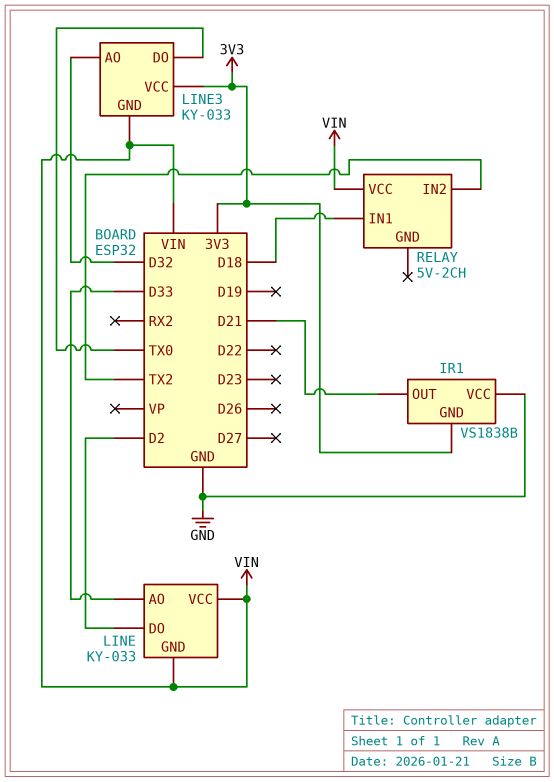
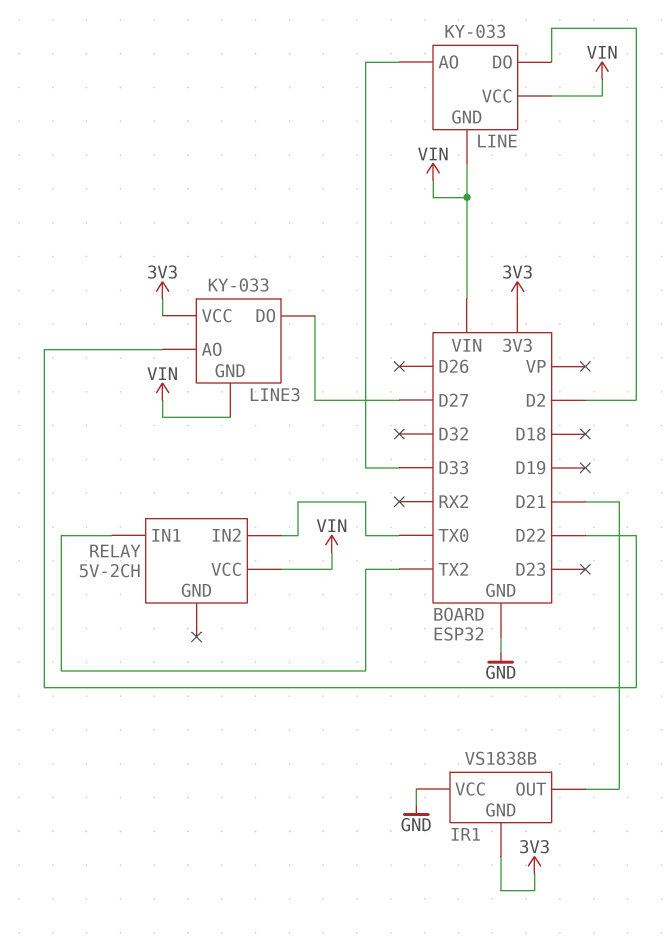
LINE3 pin AO: D32 -> D22
LINE3 pin DO: TX0 -> D27
RELAY pin IN1: D18 -> TX2
RELAY pin IN2: TX2 -> TX0

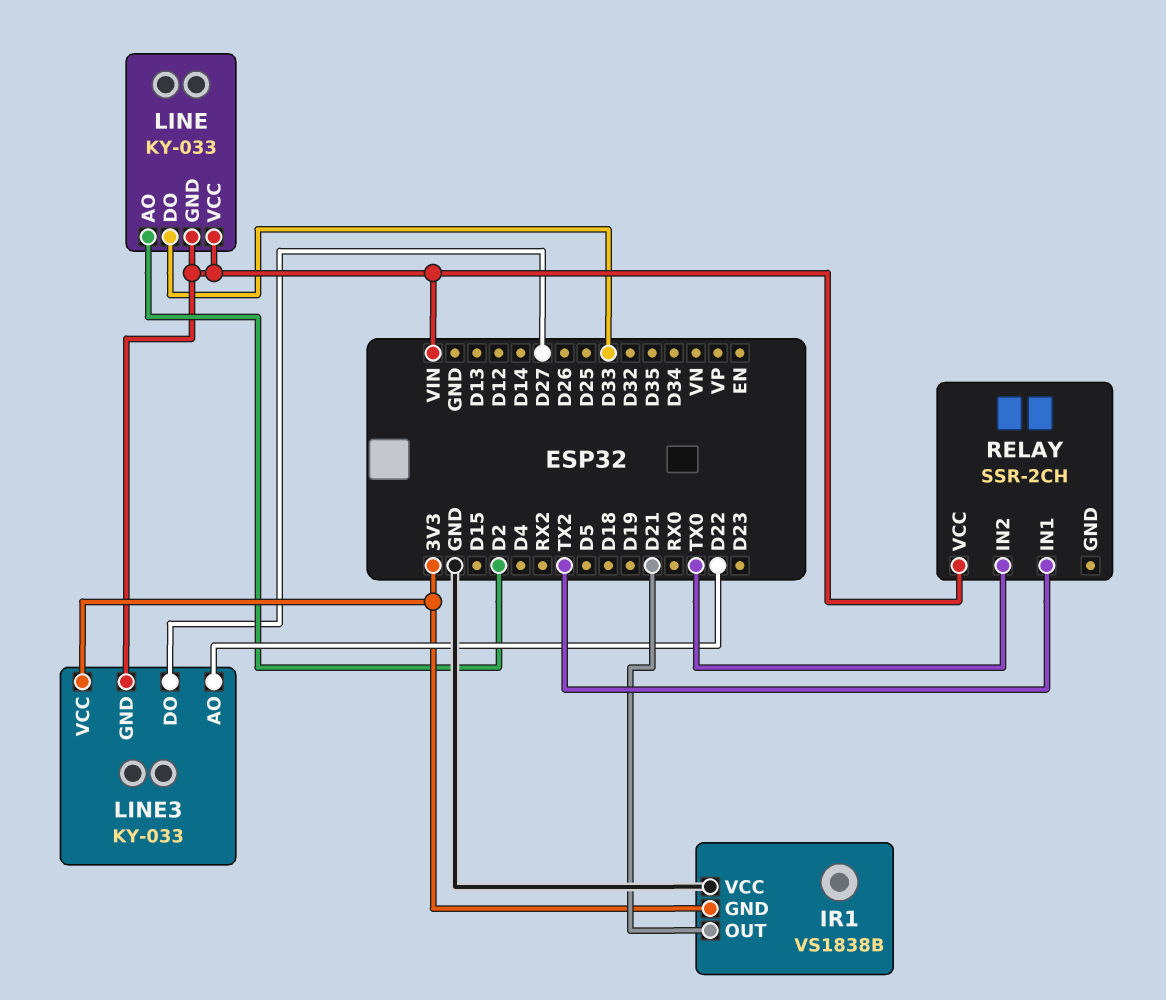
LINE pin AO: D33 -> D2
LINE pin DO: D2 -> D33
RELAY: 5V-2CH -> SSR-2CH

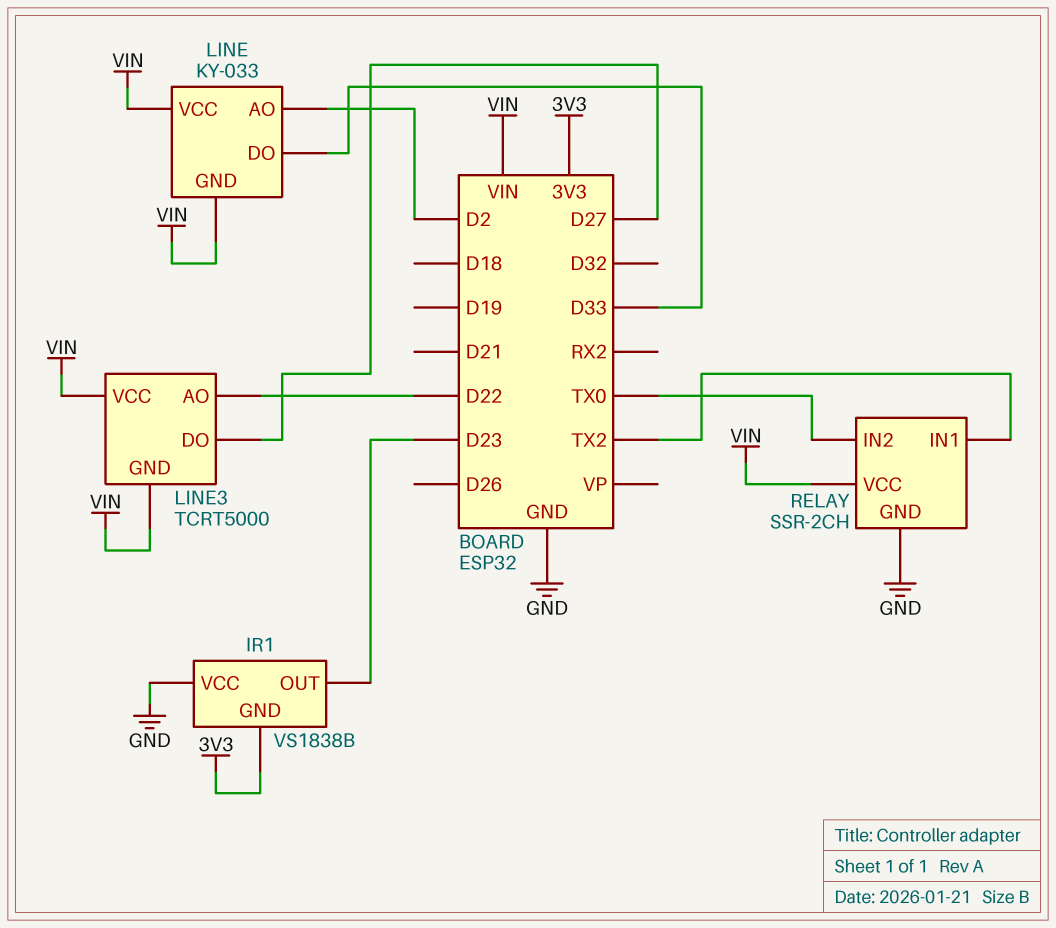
IR1 pin OUT: D21 -> D23
LINE3: KY-033 -> TCRT5000
LINE3 pin VCC: 3V3 -> VIN
RELAY pin GND: none -> GND

